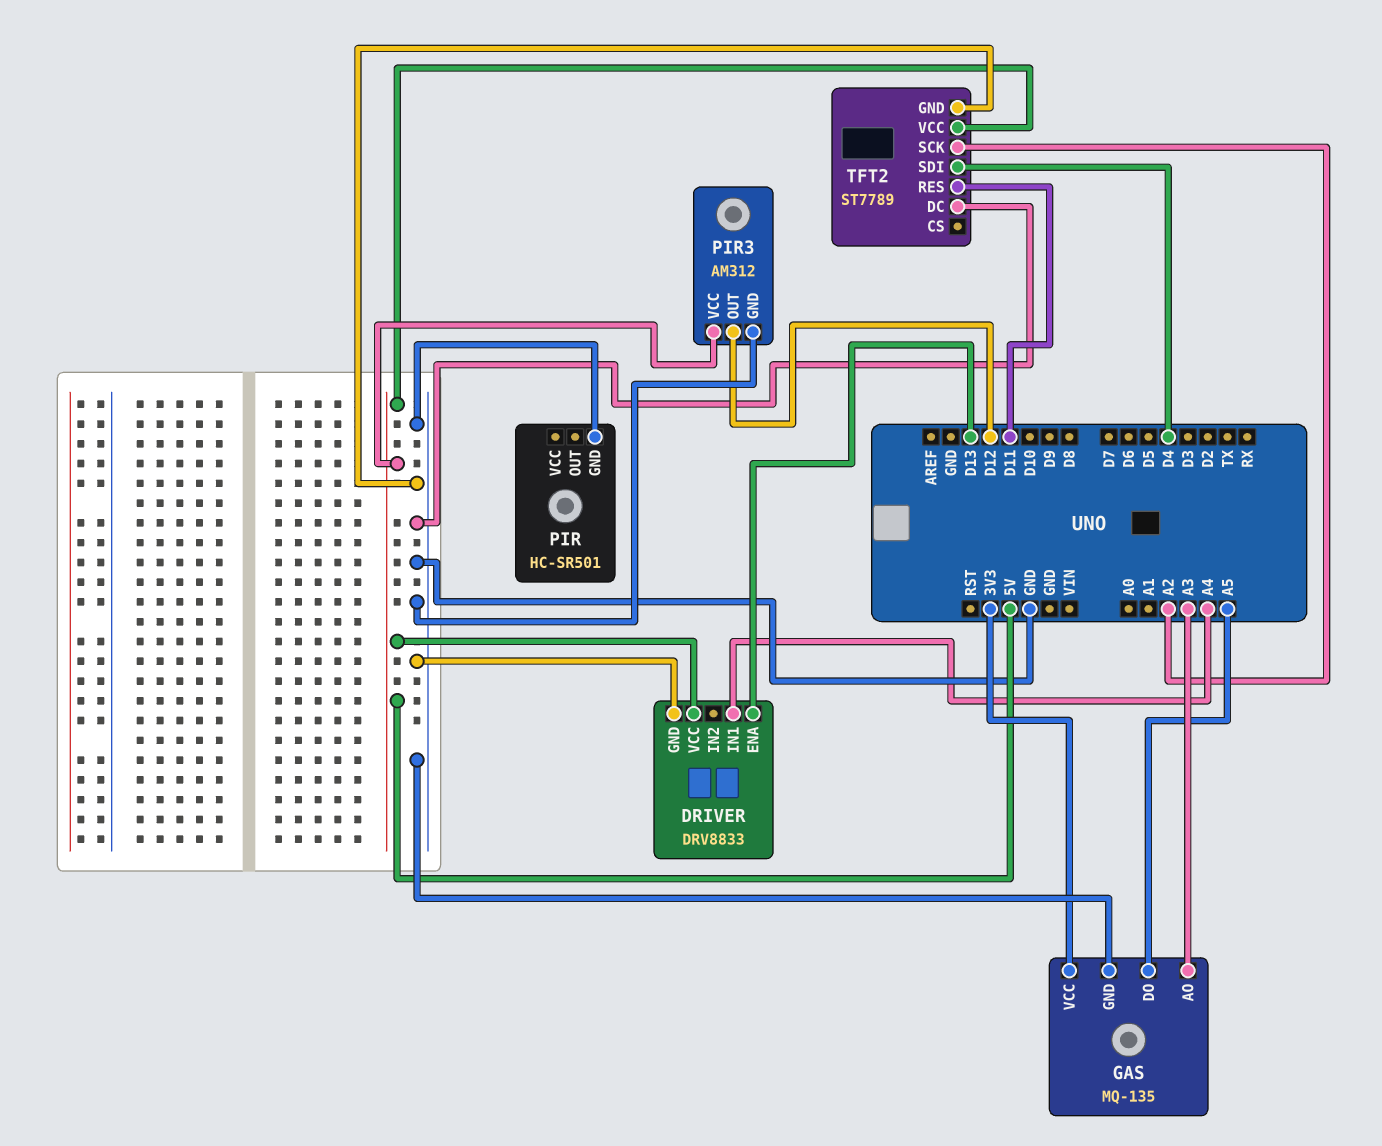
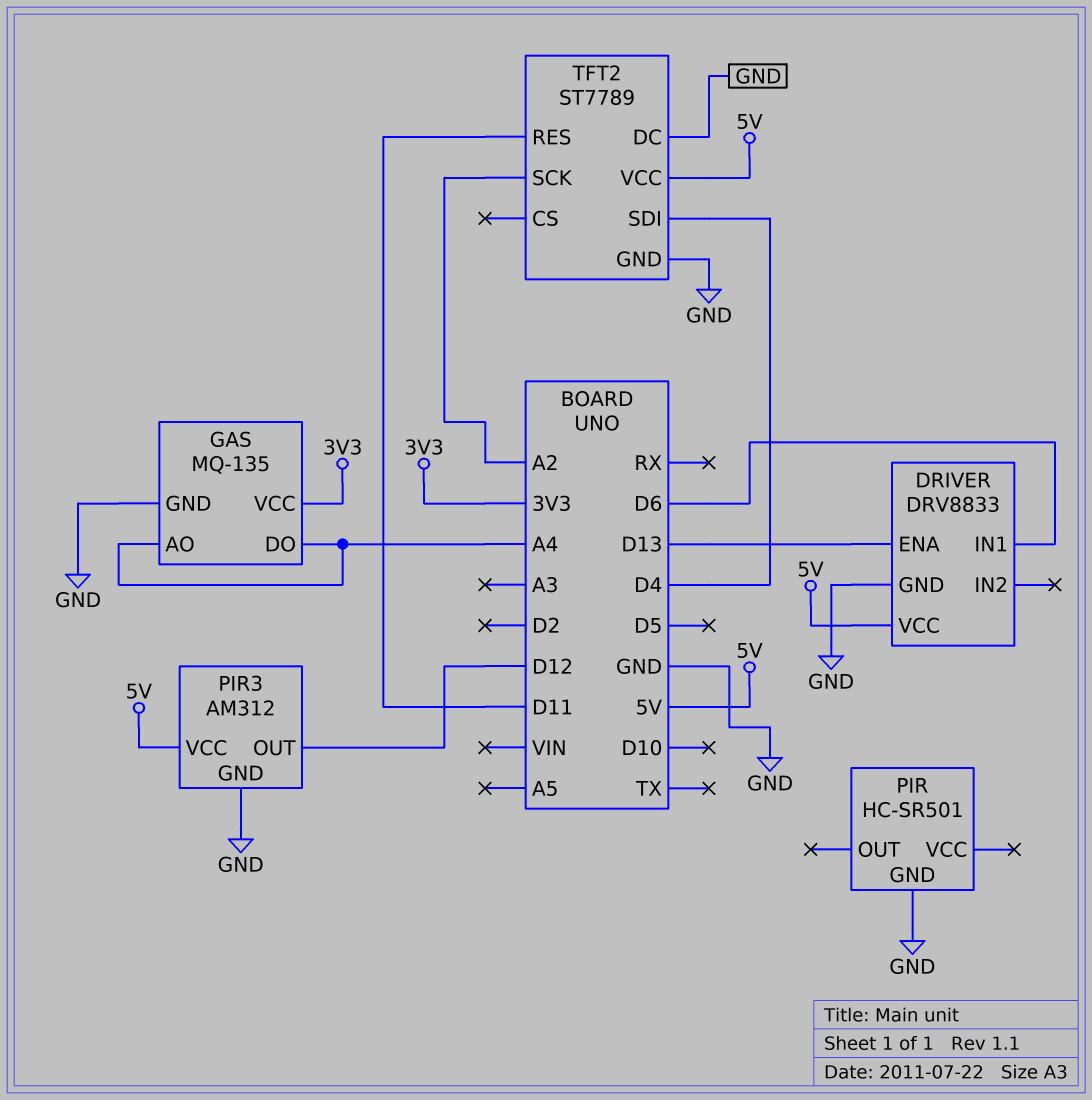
DRIVER pin IN1: A4 -> D6
GAS pin AO: A3 -> A4
GAS pin DO: A5 -> A4

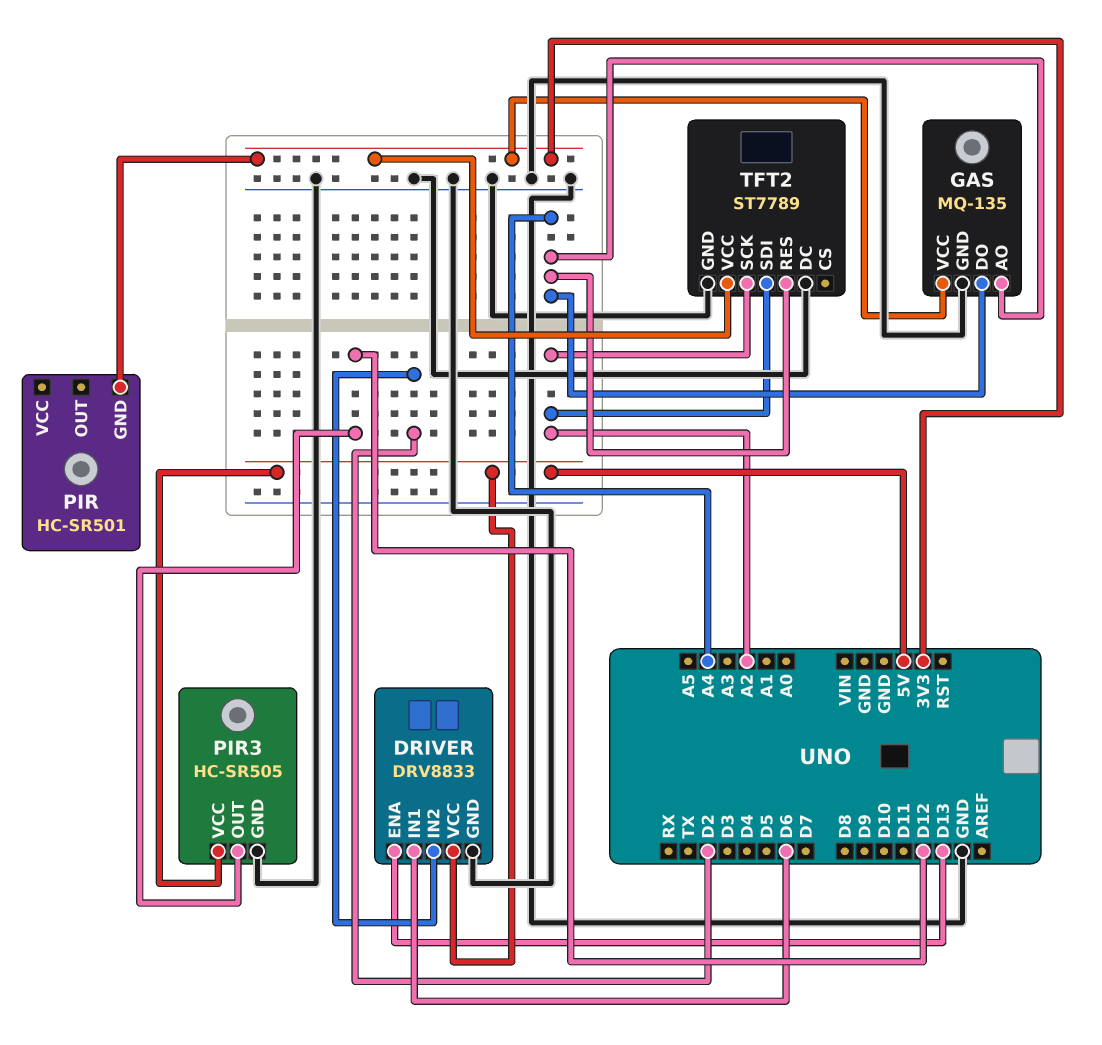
DRIVER pin IN2: none -> D2
PIR pin GND: GND -> 3V3
PIR3: AM312 -> HC-SR505
TFT2 pin RES: D11 -> A4
TFT2 pin SDI: D4 -> A2
TFT2 pin VCC: 5V -> 3V3

